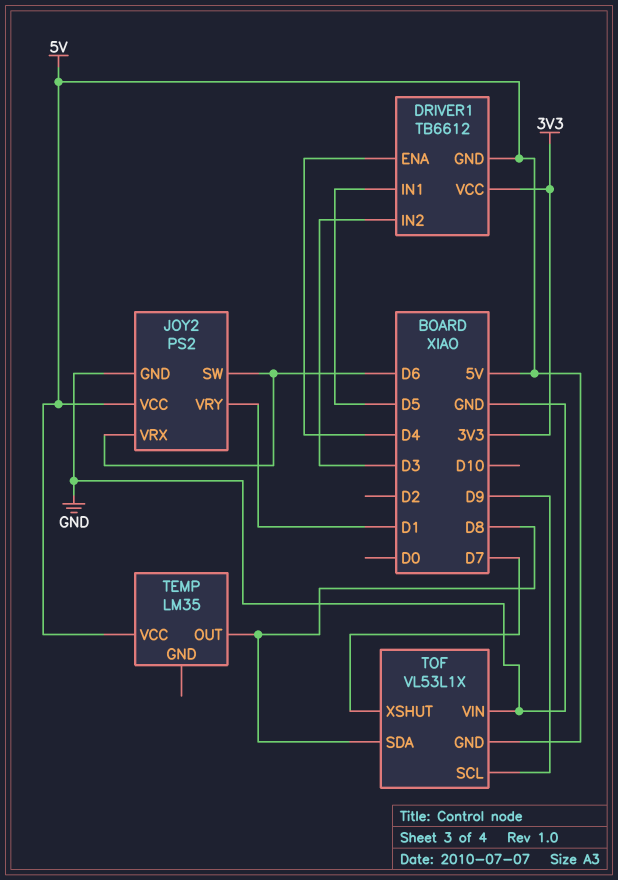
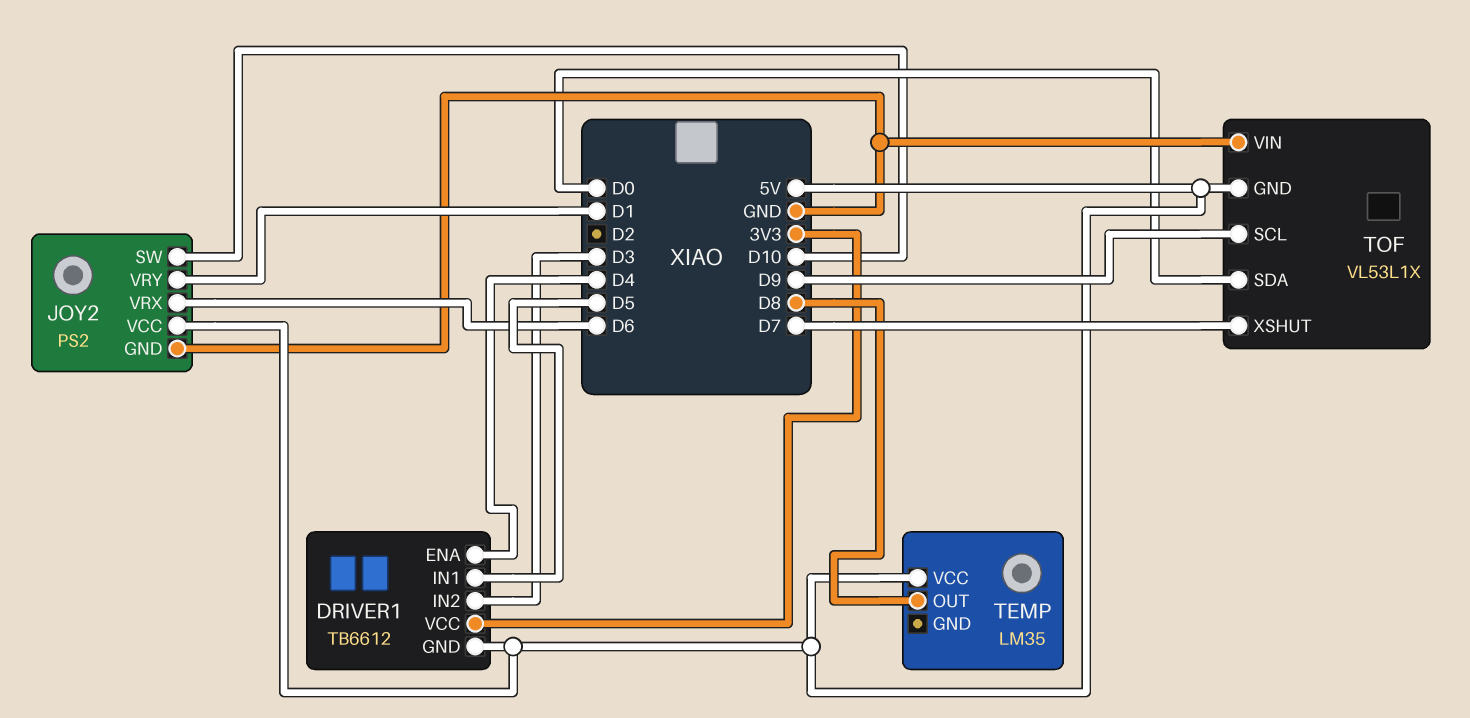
JOY2 pin SW: D6 -> D10
TOF pin SDA: D8 -> D0

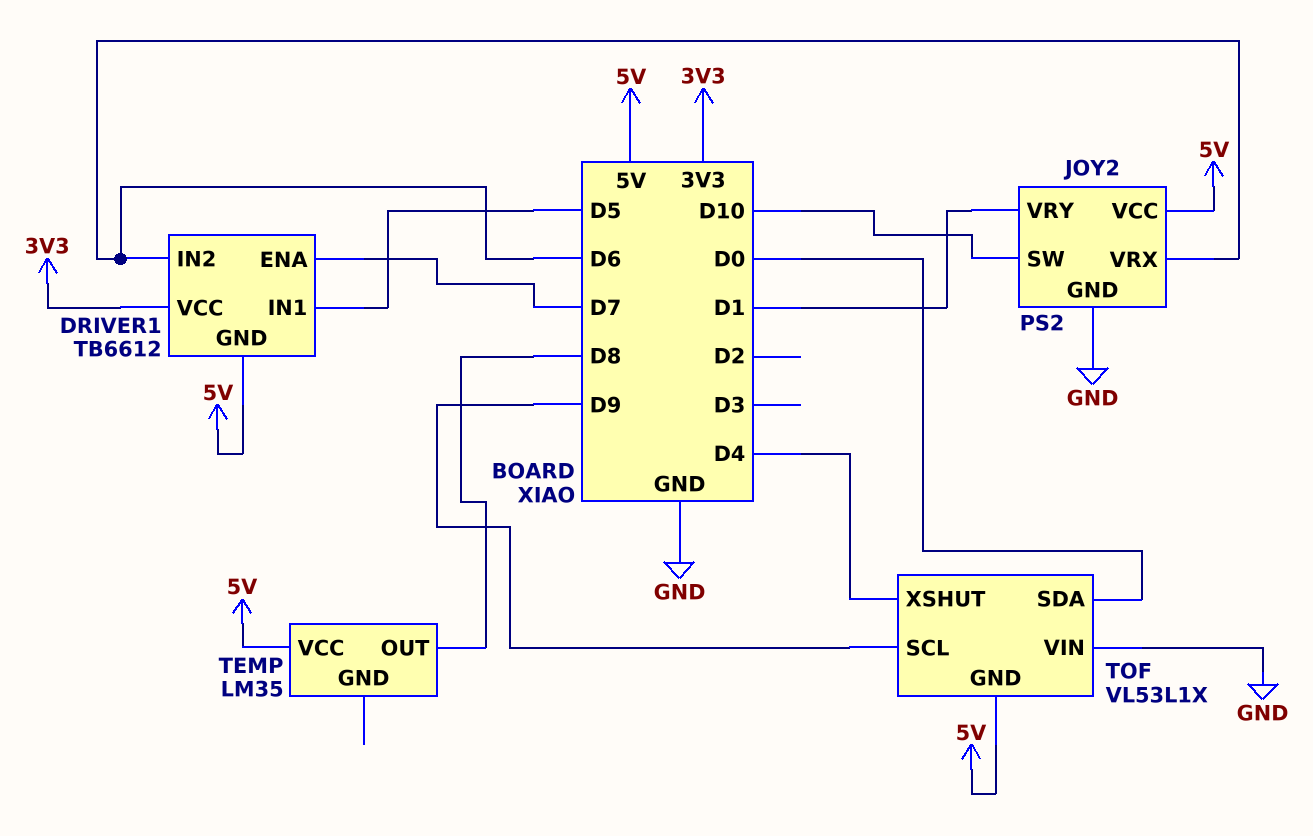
DRIVER1 pin ENA: D4 -> D7
DRIVER1 pin IN2: D3 -> D6
TOF pin XSHUT: D7 -> D4

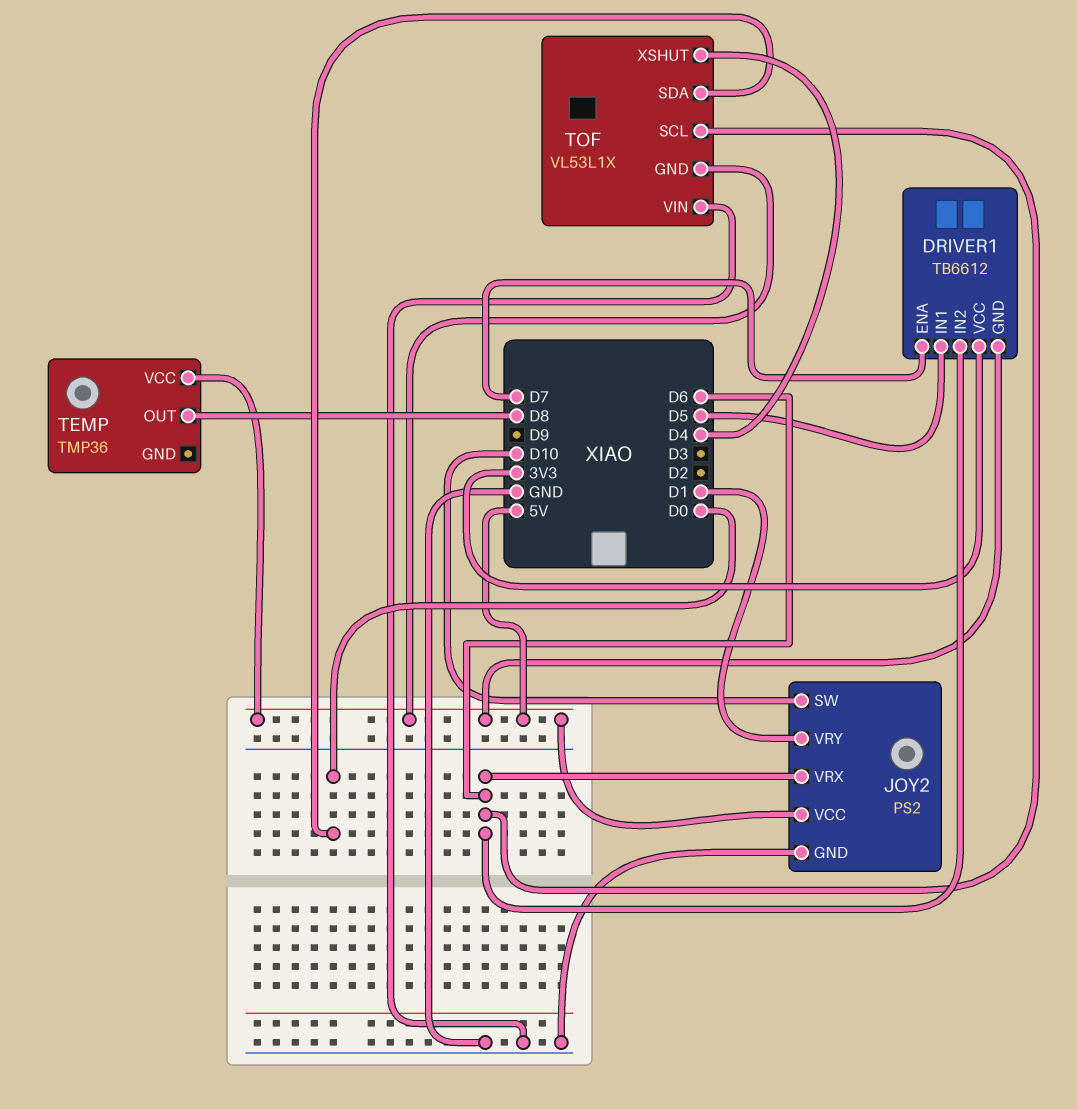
TEMP: LM35 -> TMP36
TOF pin SCL: D9 -> D6

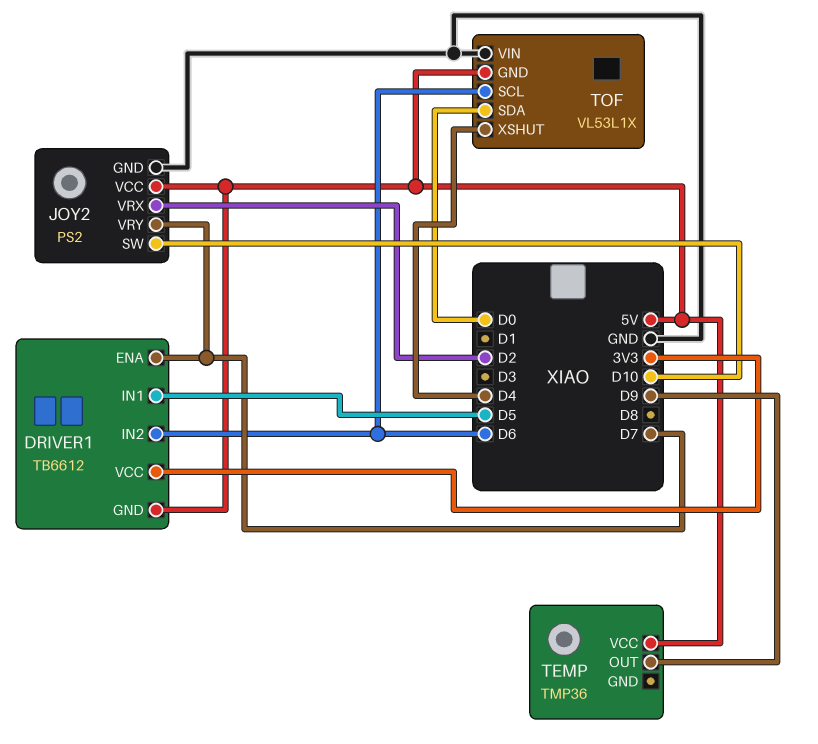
JOY2 pin VRX: D6 -> D2
JOY2 pin VRY: D1 -> D7
TEMP pin OUT: D8 -> D9

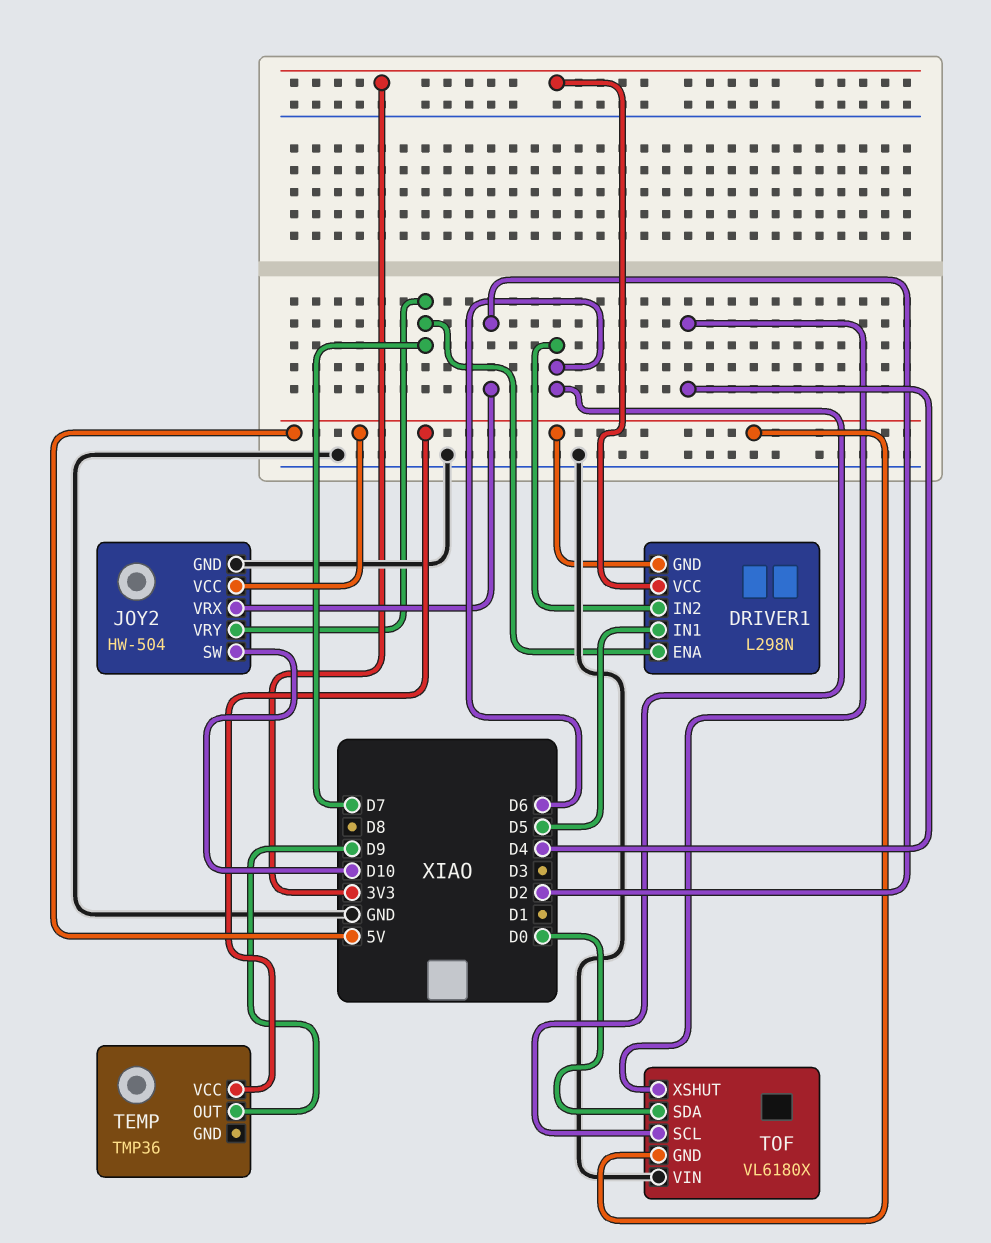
DRIVER1: TB6612 -> L298N
JOY2: PS2 -> HW-504
TOF: VL53L1X -> VL6180X

